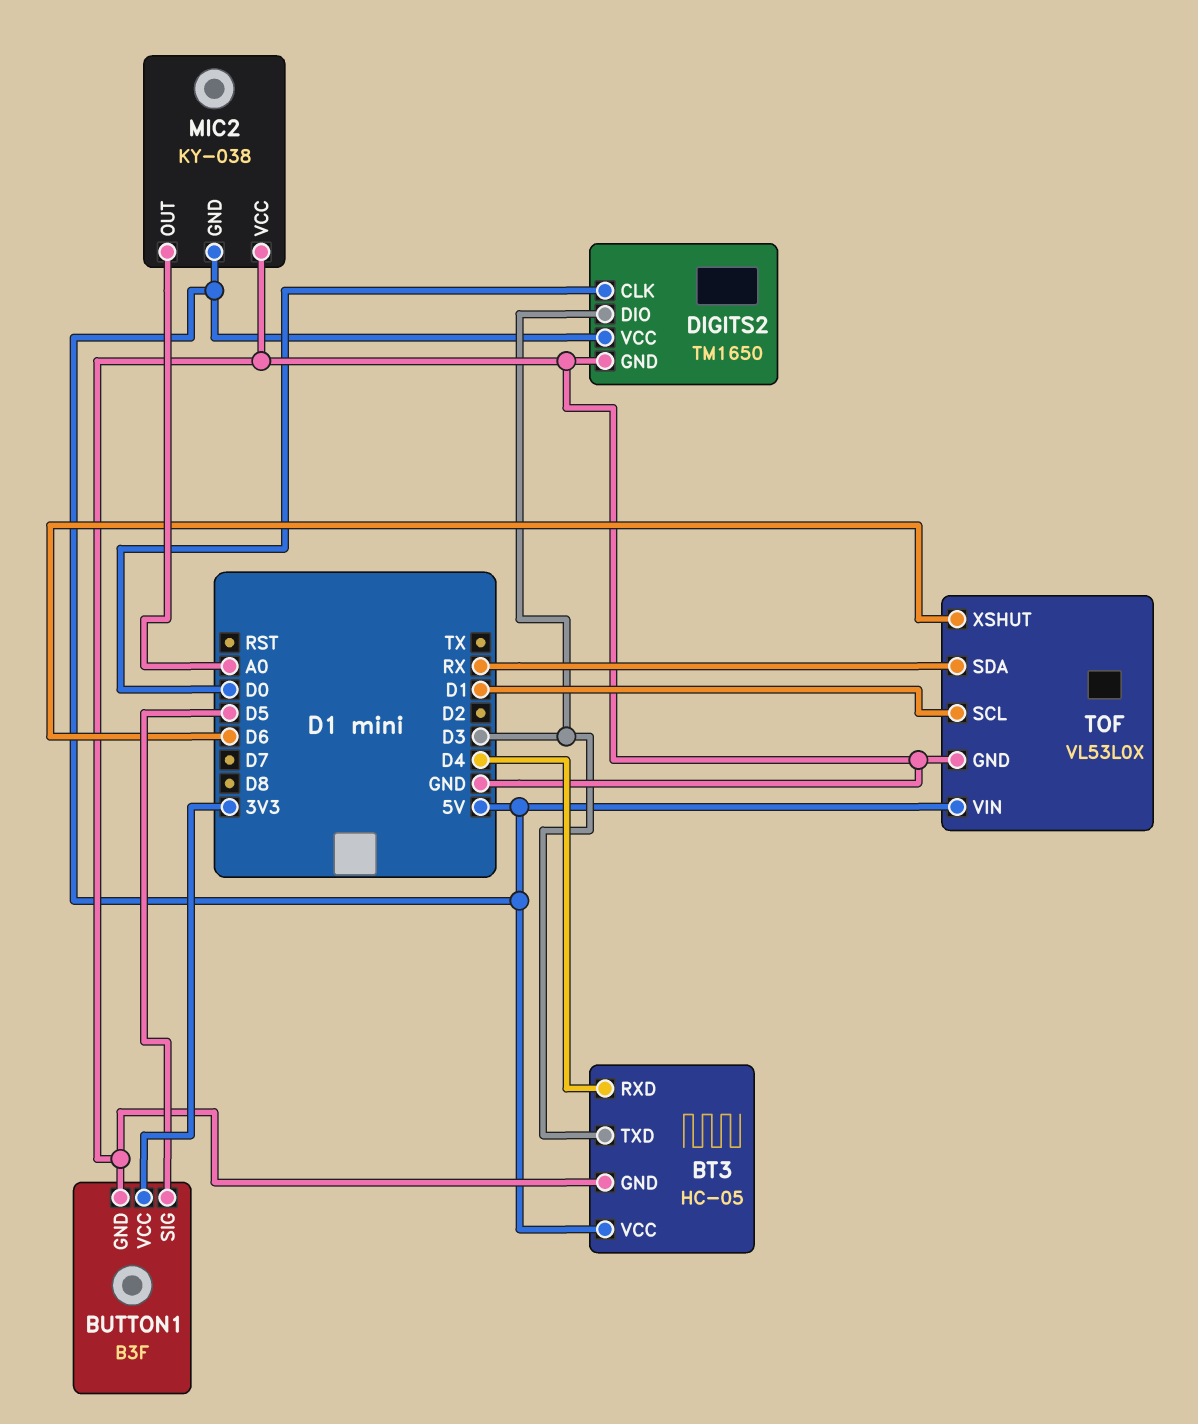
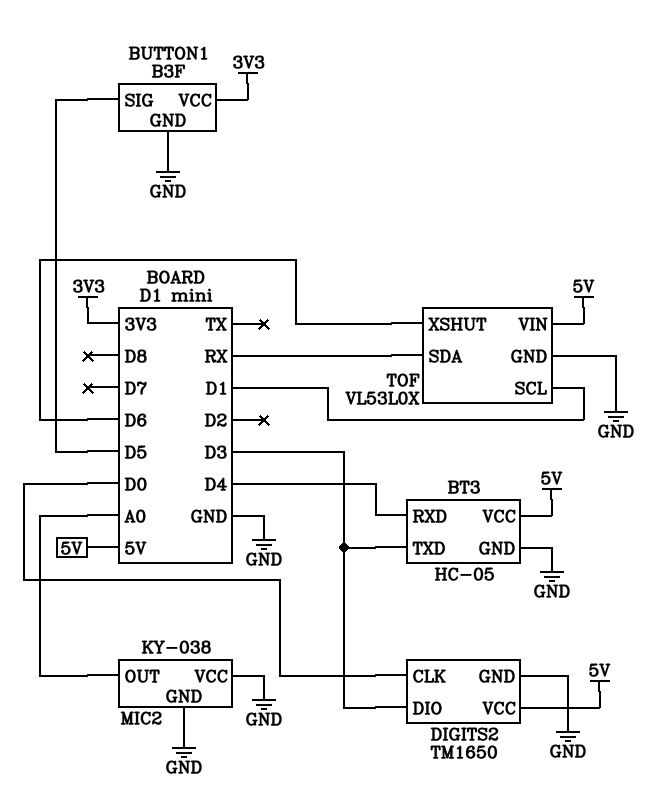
MIC2 pin GND: 5V -> GND

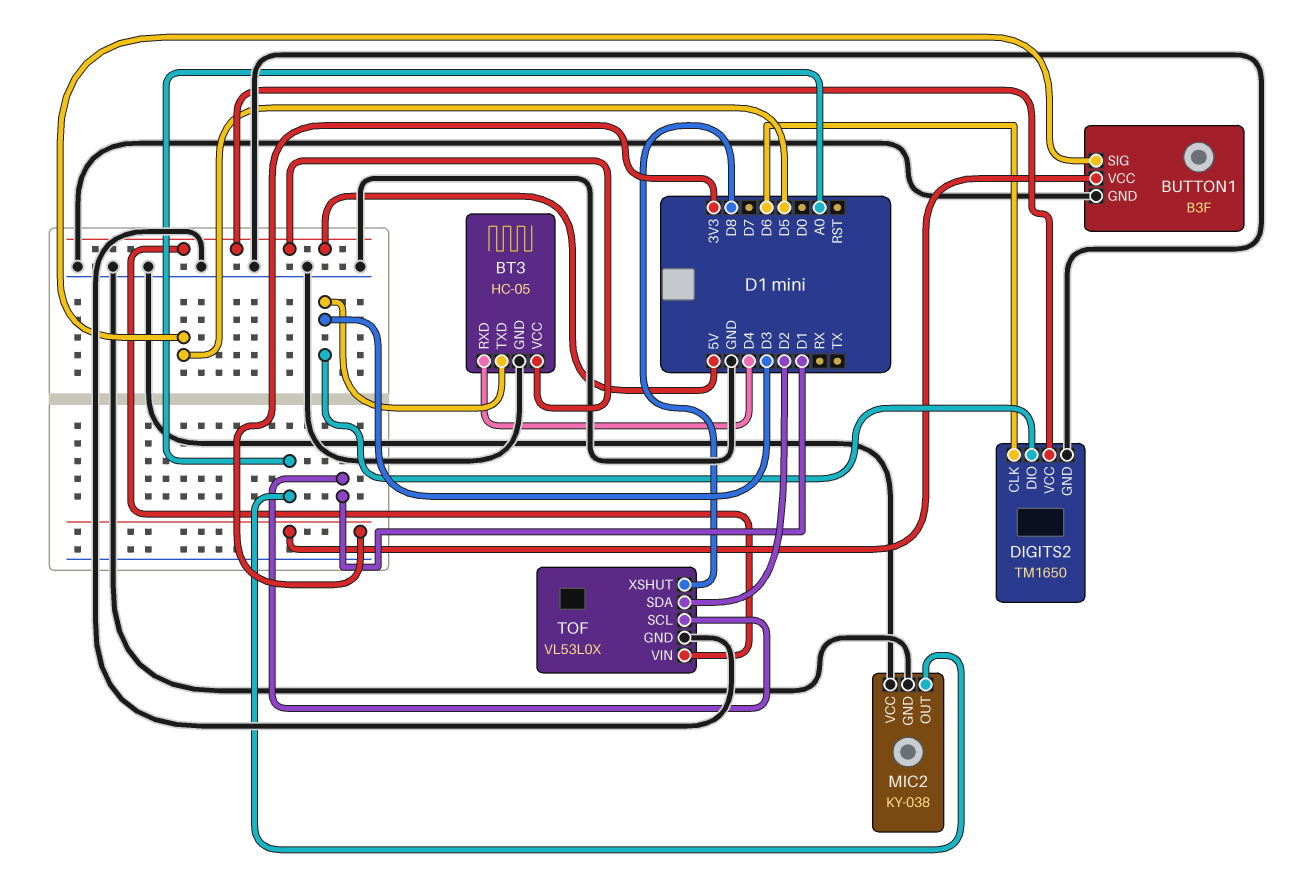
DIGITS2 pin CLK: D0 -> D6
TOF pin SDA: RX -> D2
TOF pin XSHUT: D6 -> D8

